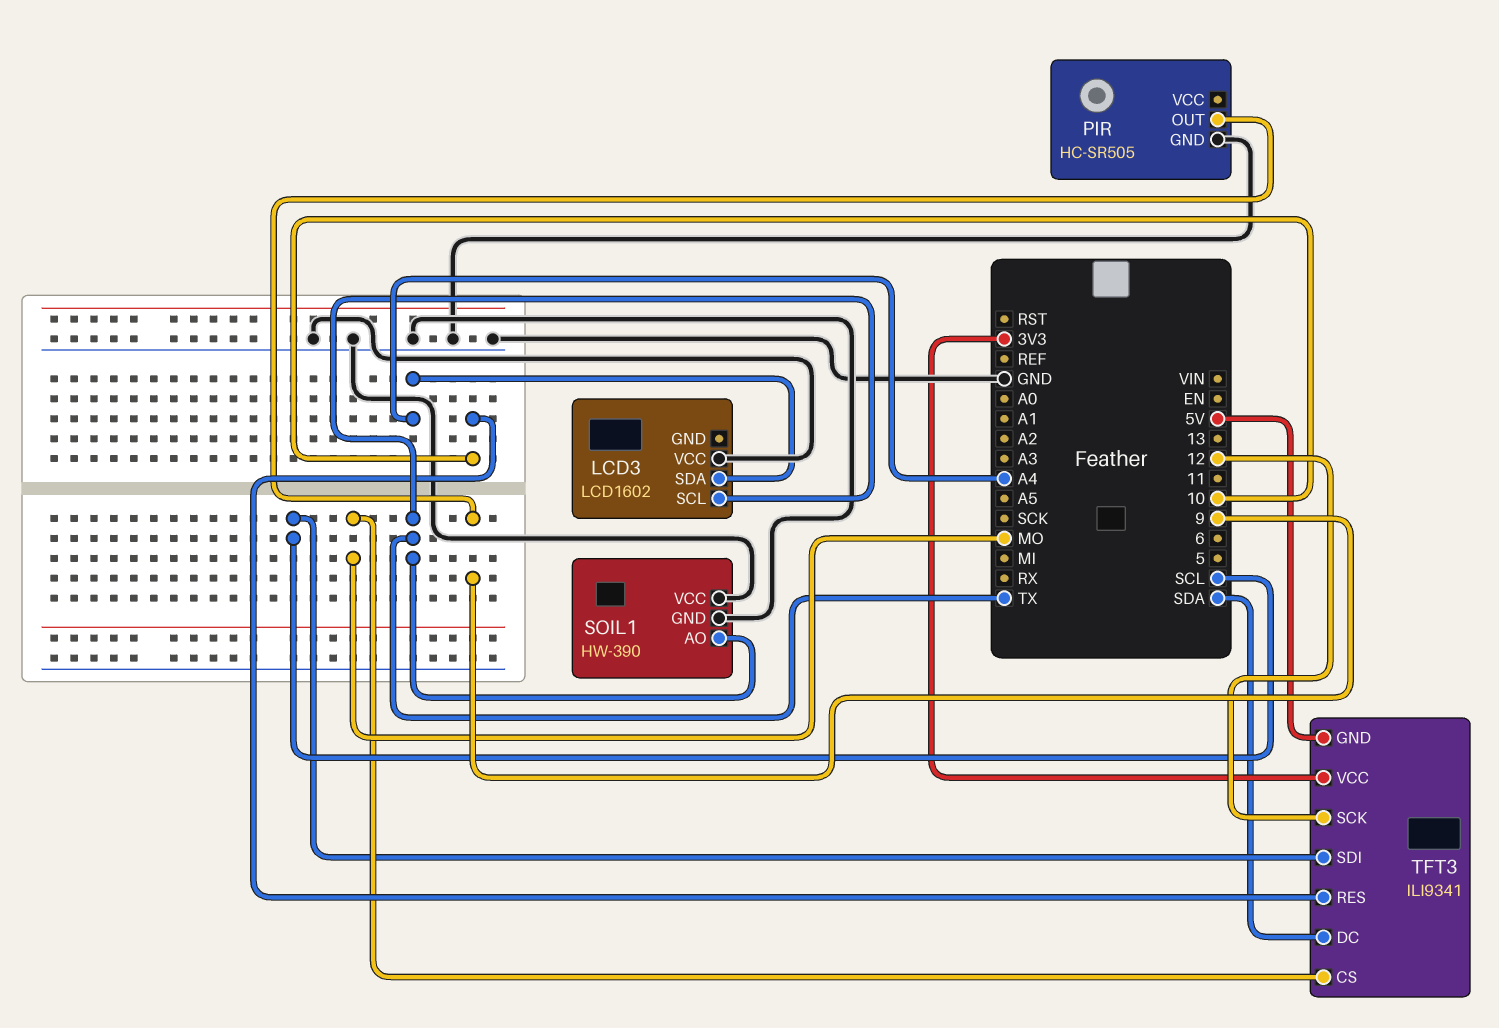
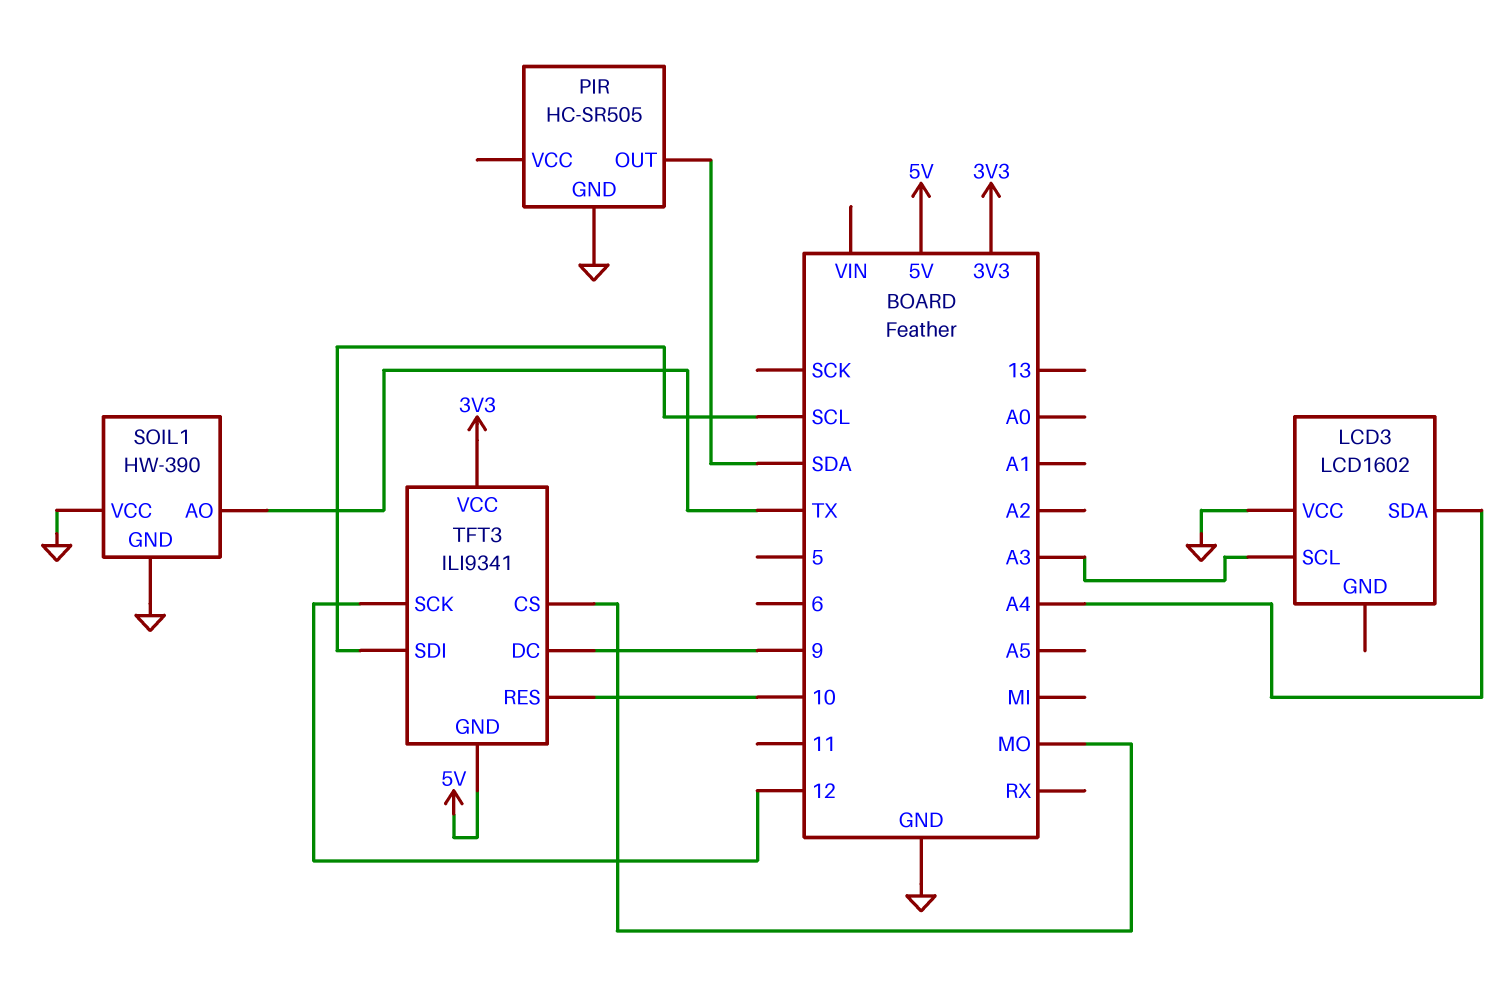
LCD3 pin SCL: TX -> A3
PIR pin OUT: 9 -> SDA
TFT3 pin DC: SDA -> 9

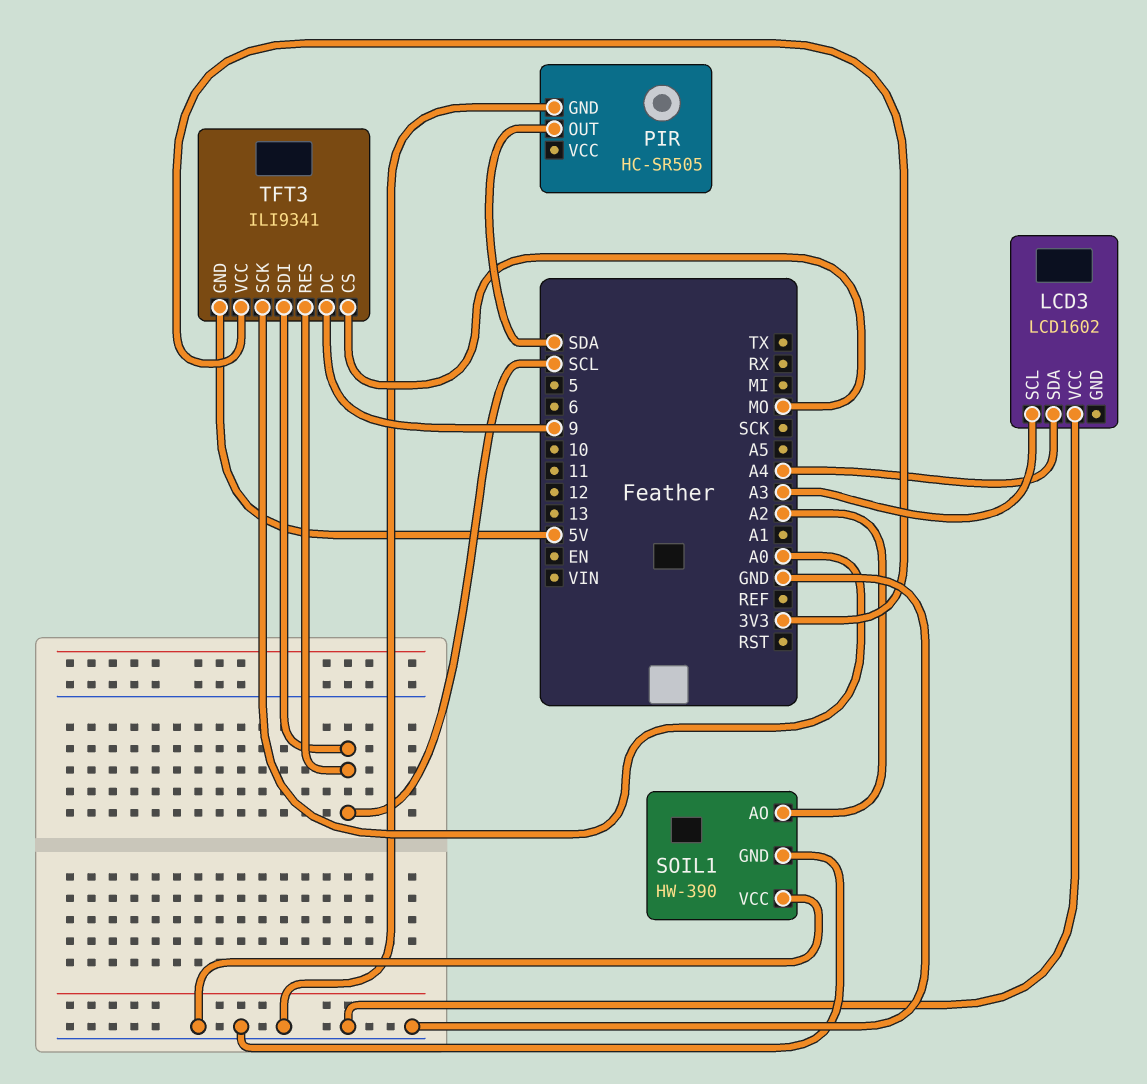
SOIL1 pin AO: TX -> A2
TFT3 pin RES: 10 -> SCL
TFT3 pin SCK: 12 -> A0

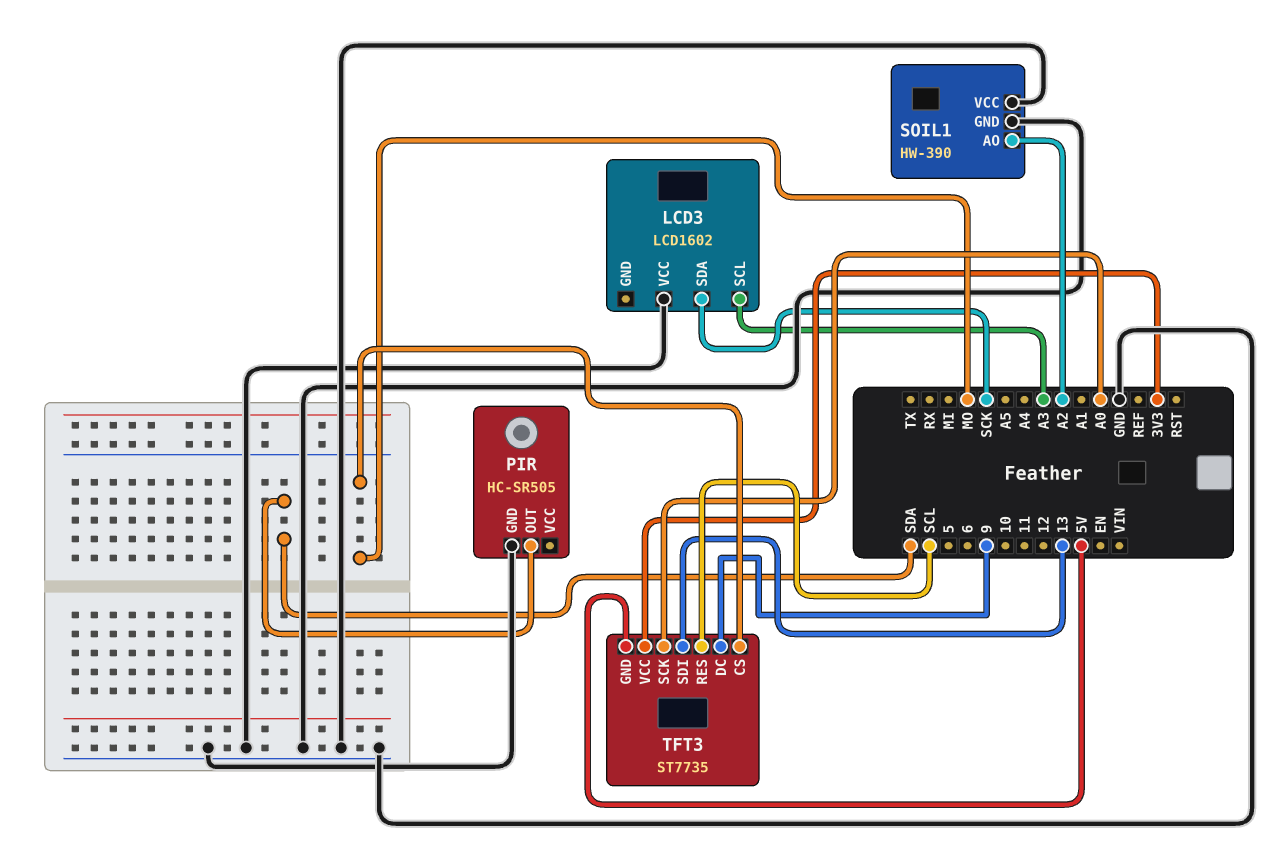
LCD3 pin SDA: A4 -> SCK
TFT3: ILI9341 -> ST7735
TFT3 pin SDI: SCL -> 13

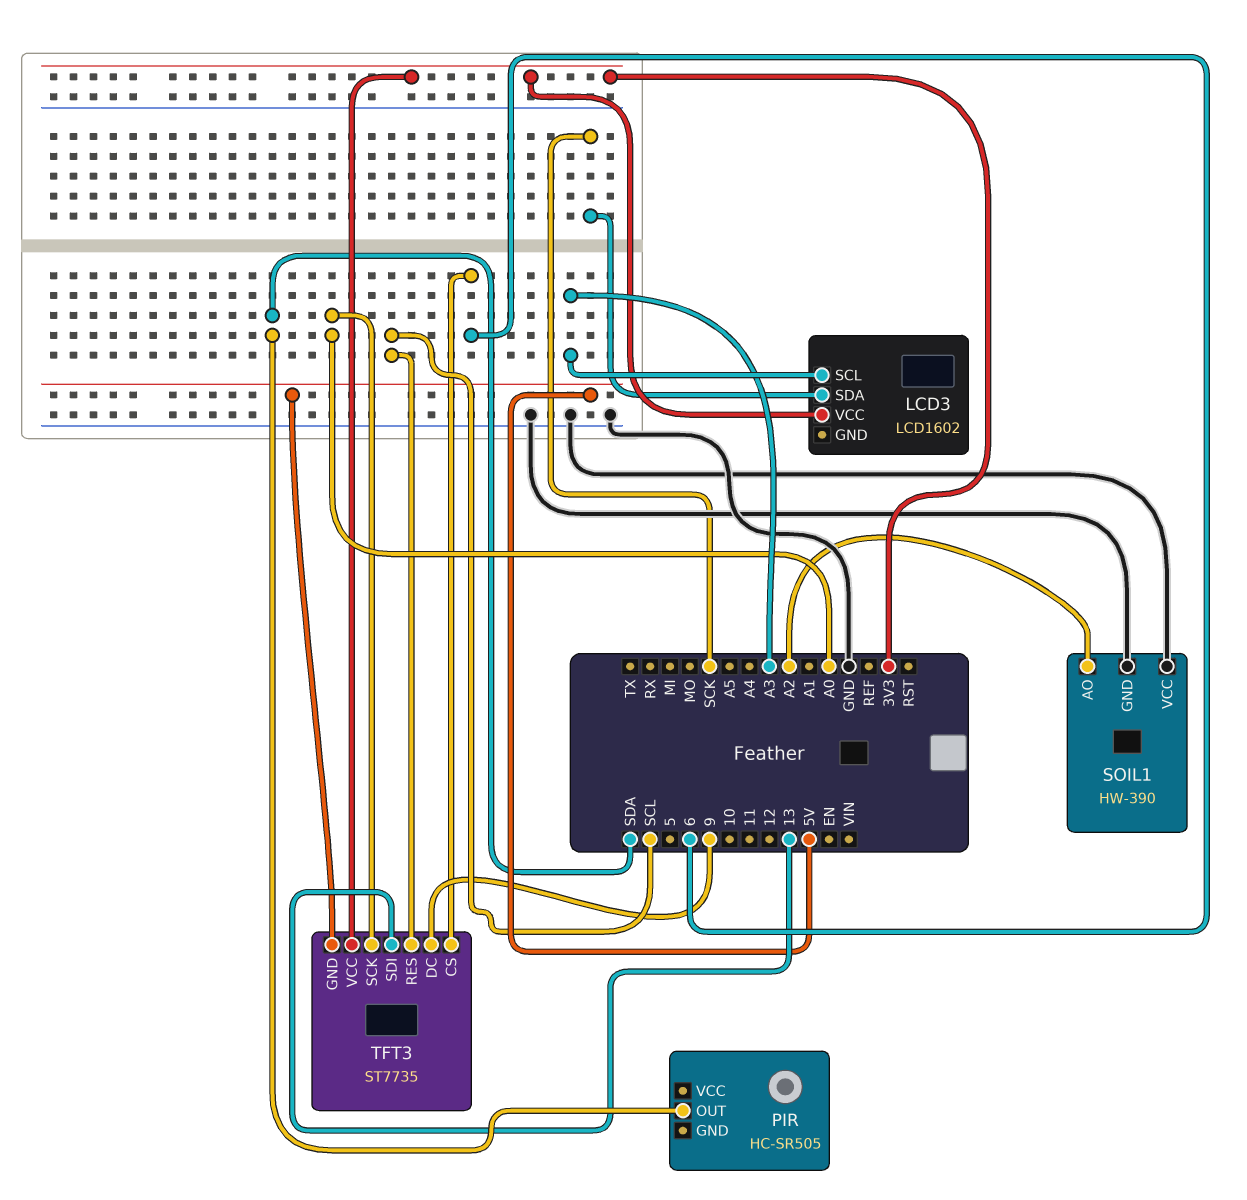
LCD3 pin VCC: GND -> 3V3
PIR pin GND: GND -> none
TFT3 pin CS: MO -> 6

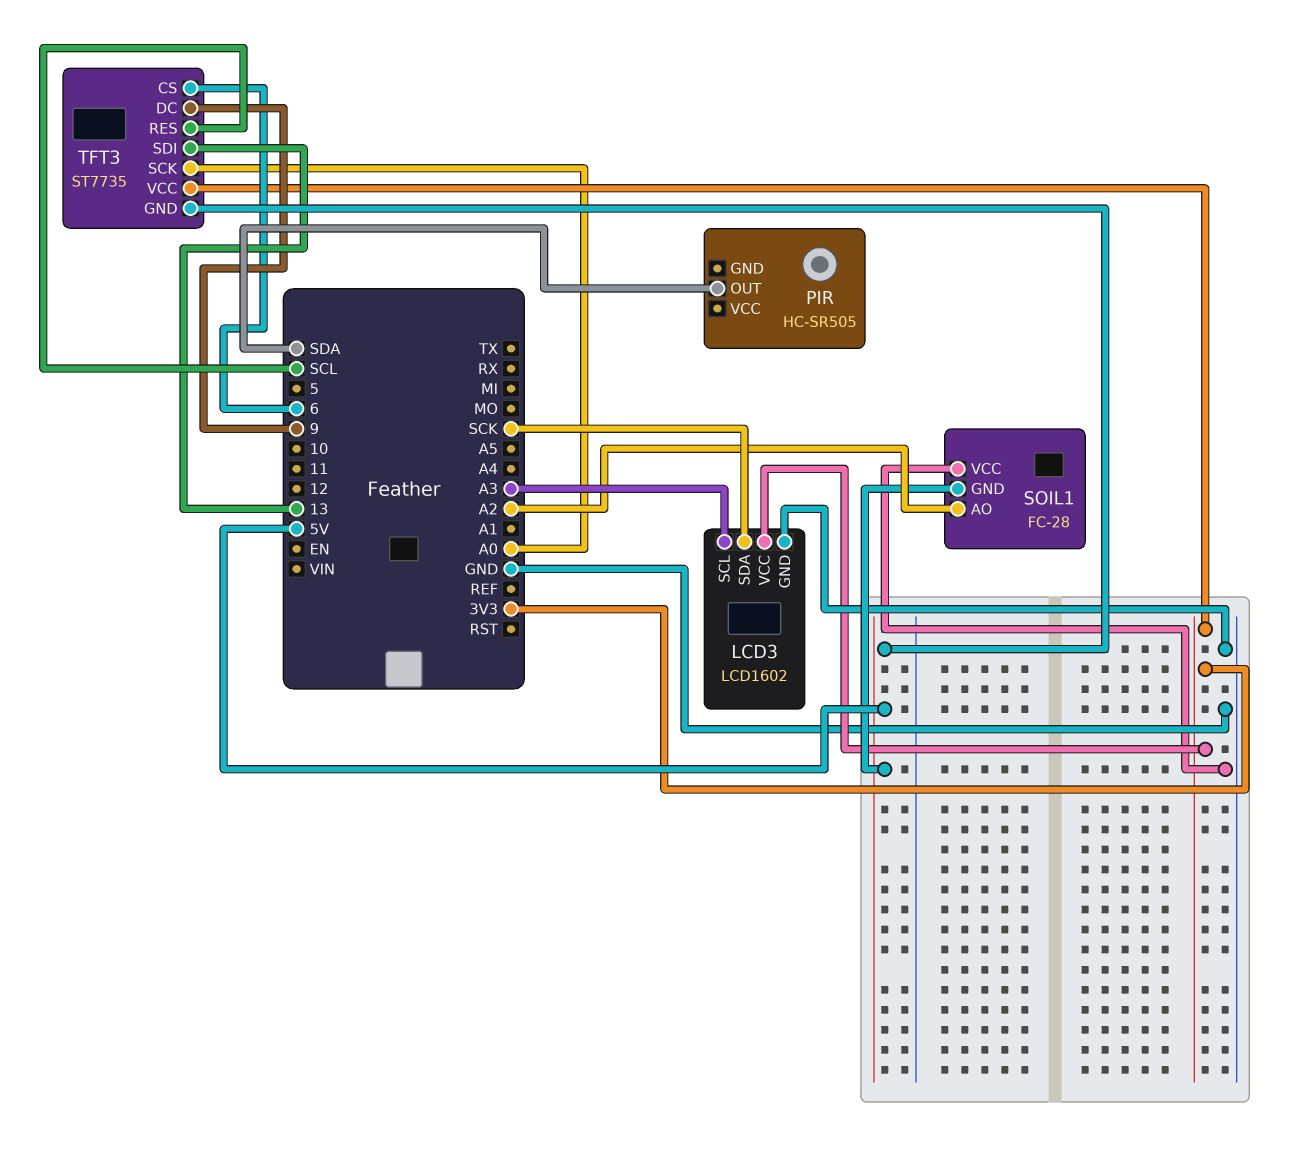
LCD3 pin GND: none -> GND
SOIL1: HW-390 -> FC-28
SOIL1 pin GND: GND -> 5V

